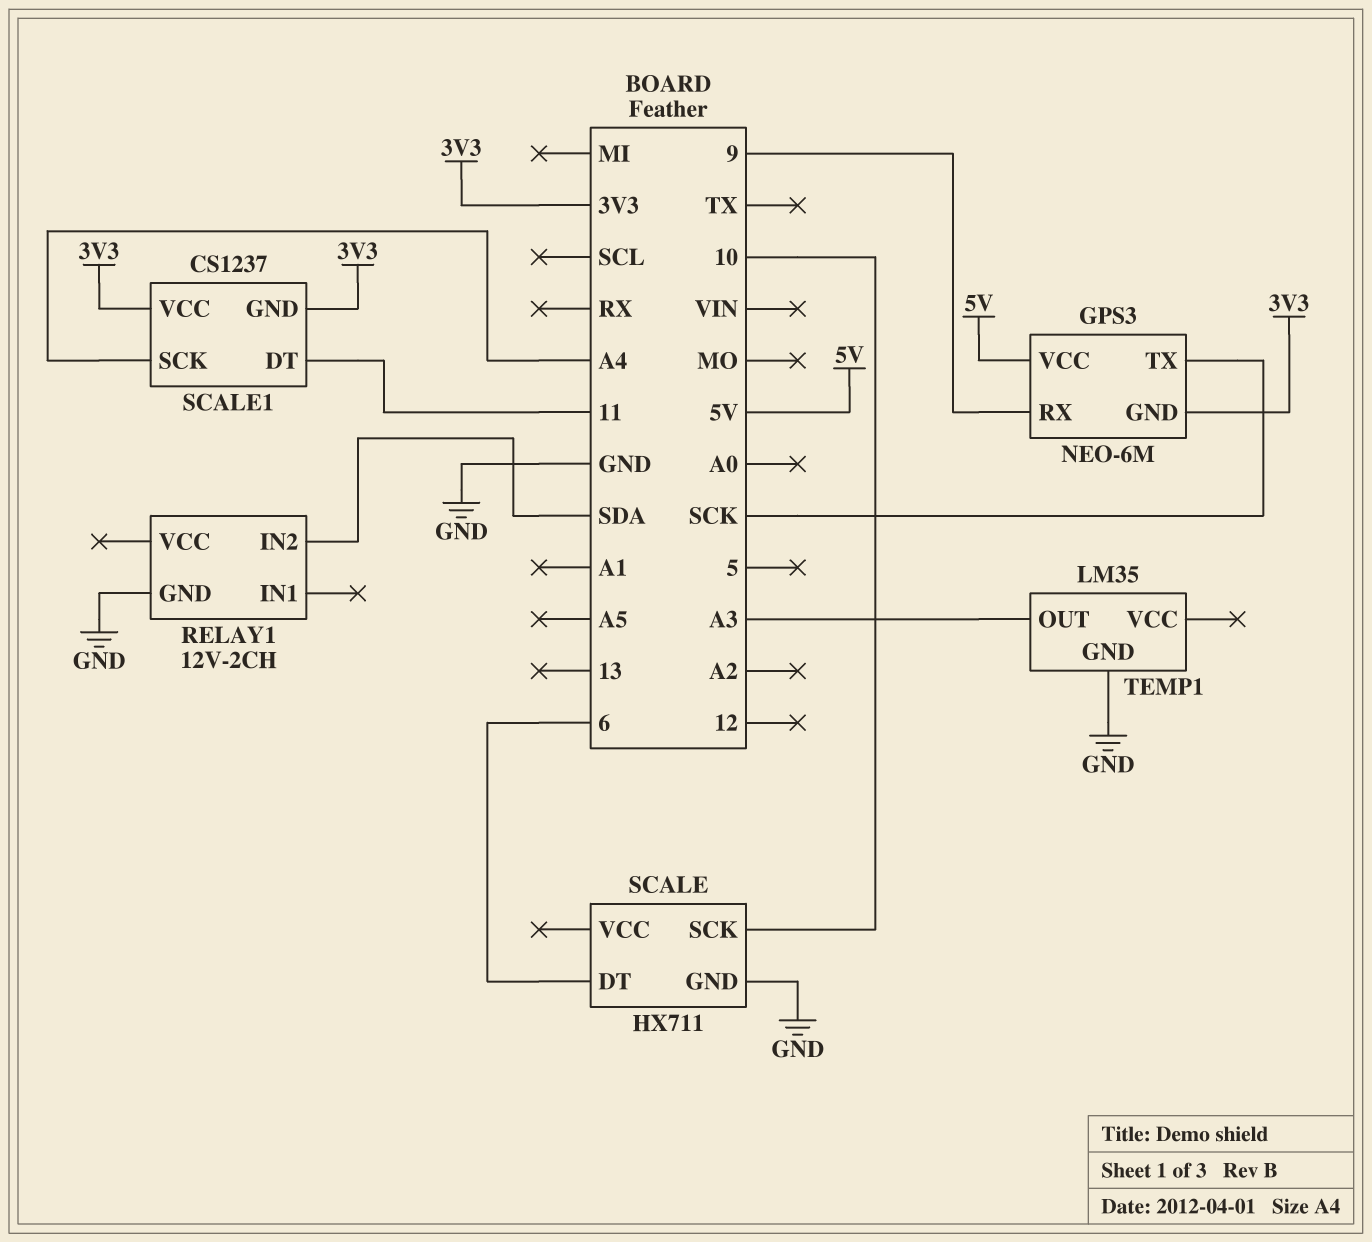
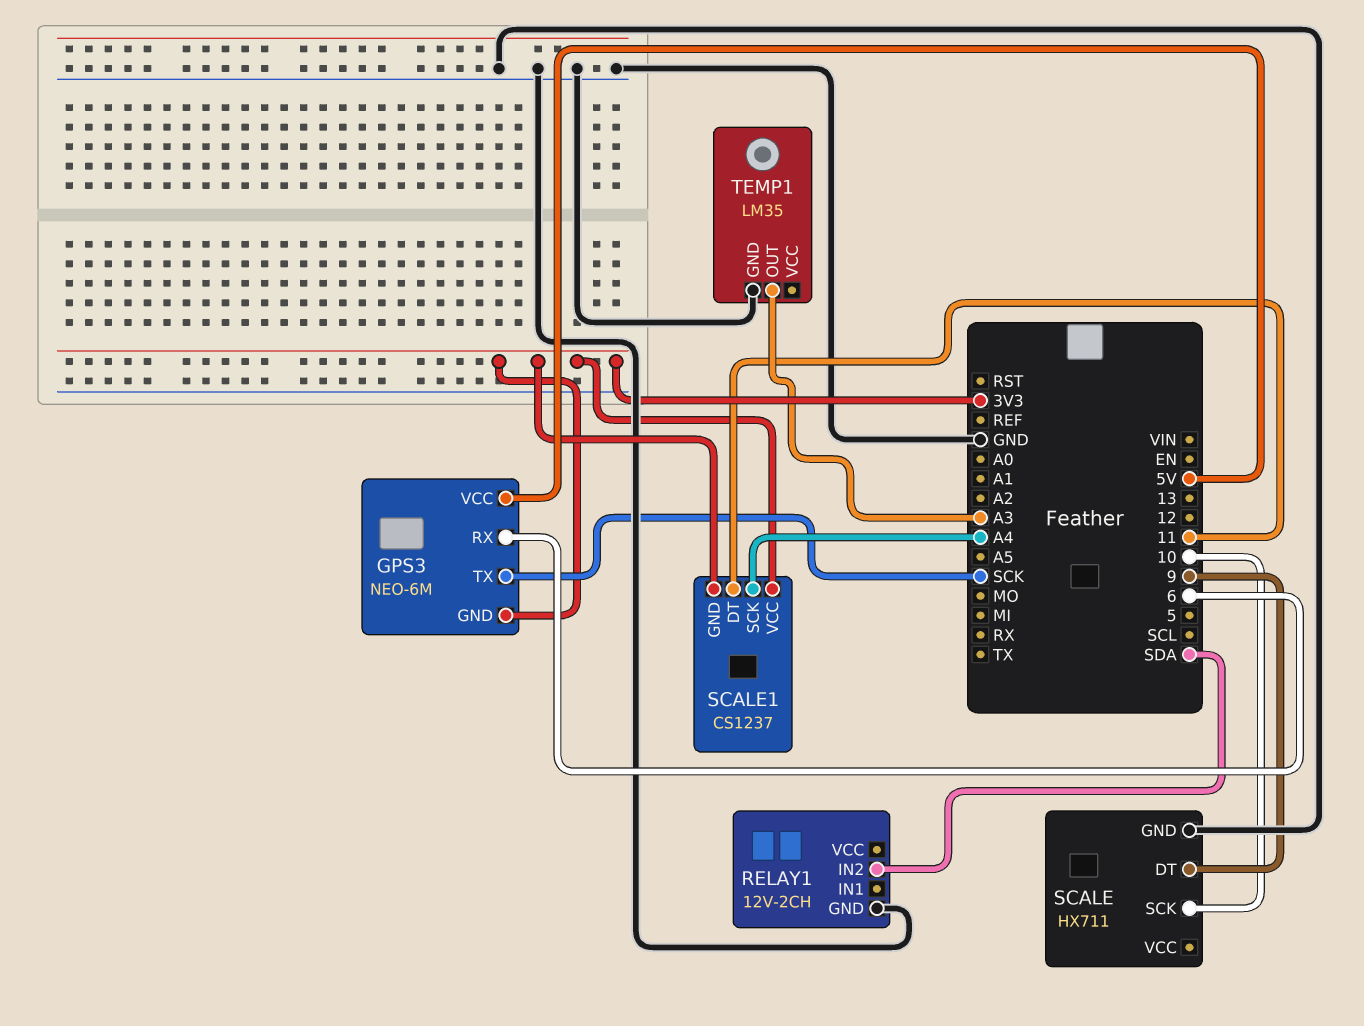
GPS3 pin RX: 9 -> 6
SCALE pin DT: 6 -> 9

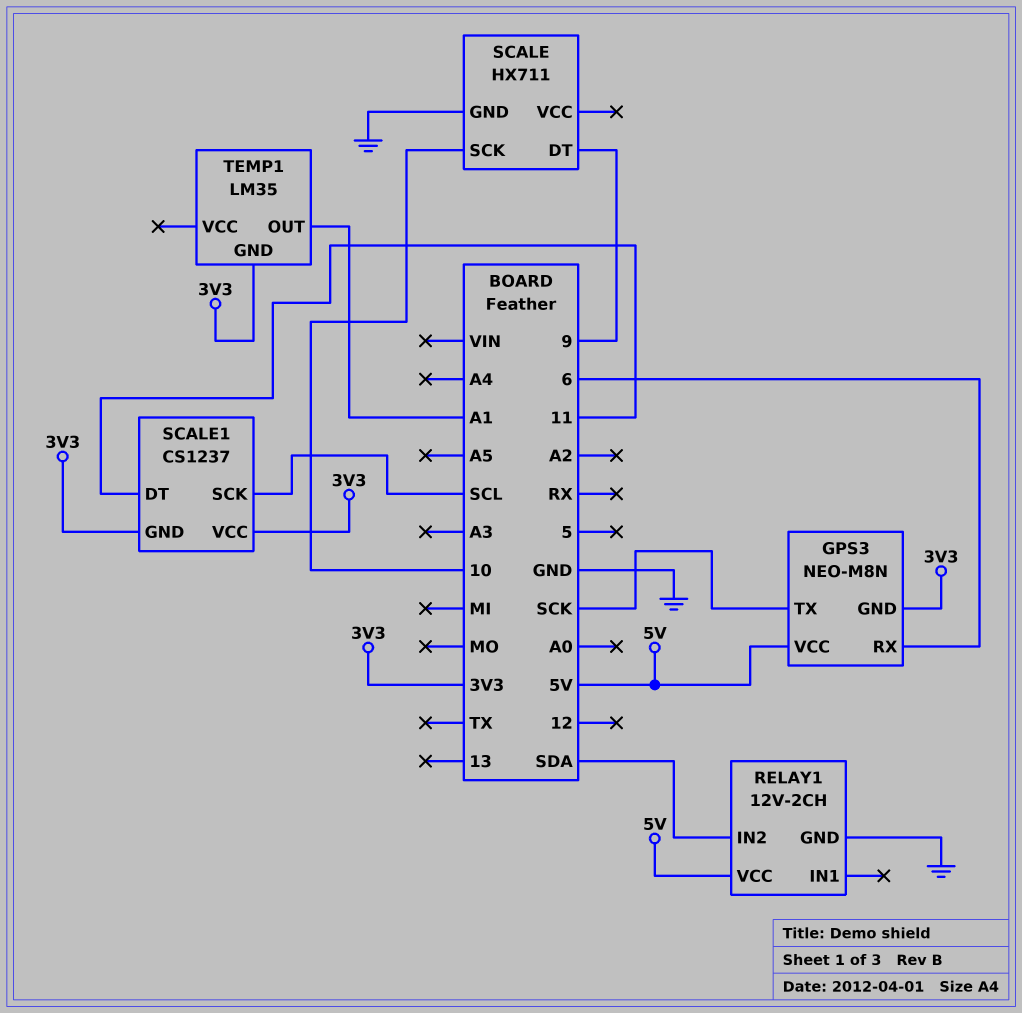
GPS3: NEO-6M -> NEO-M8N
RELAY1 pin VCC: none -> 5V
SCALE1 pin SCK: A4 -> SCL
TEMP1 pin GND: GND -> 3V3
TEMP1 pin OUT: A3 -> A1

